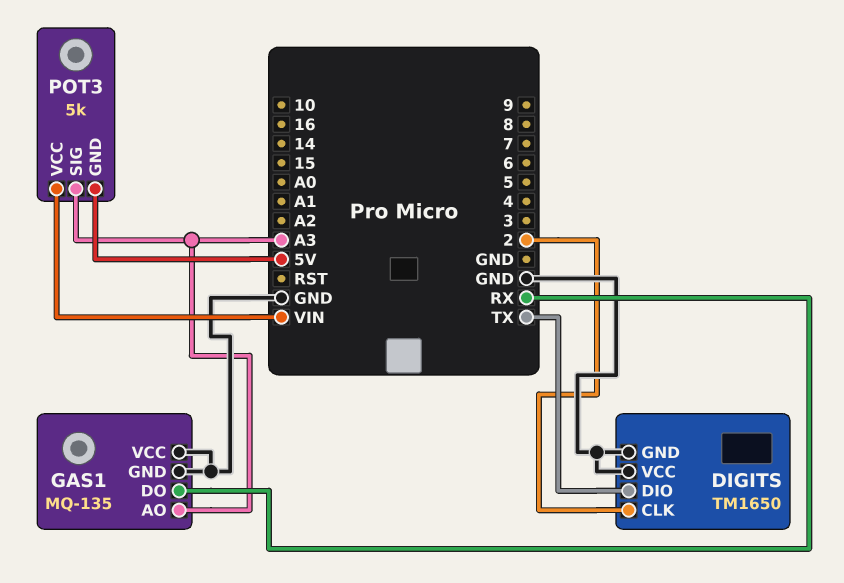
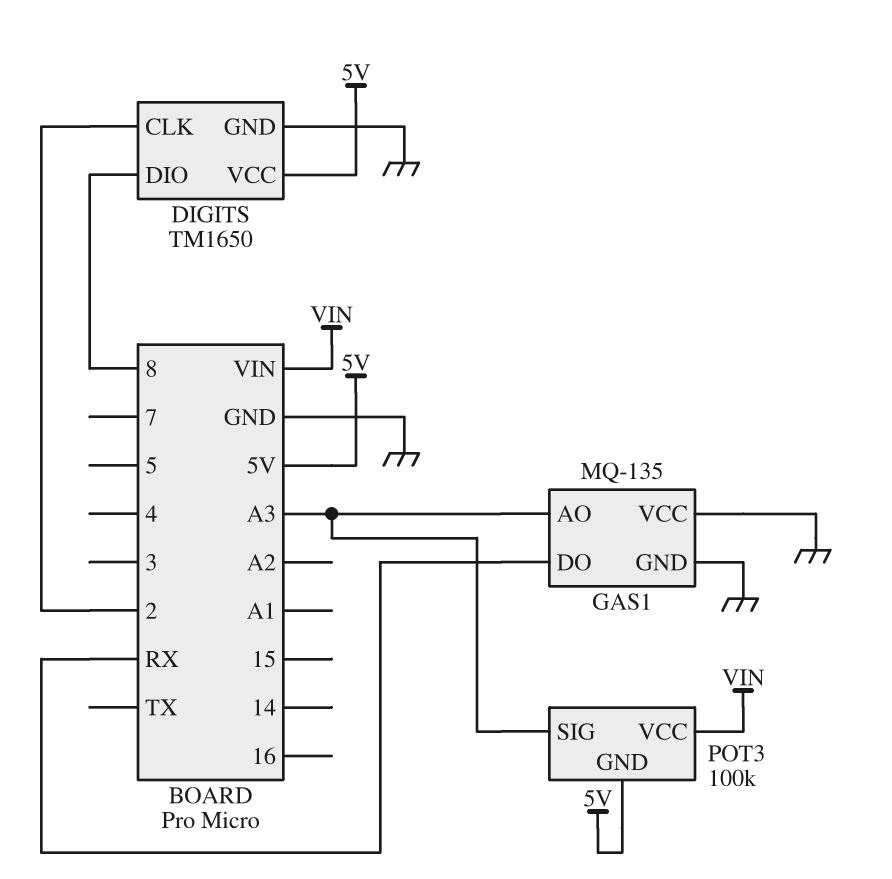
DIGITS pin DIO: TX -> 8
DIGITS pin VCC: GND -> 5V
POT3: 5k -> 100k

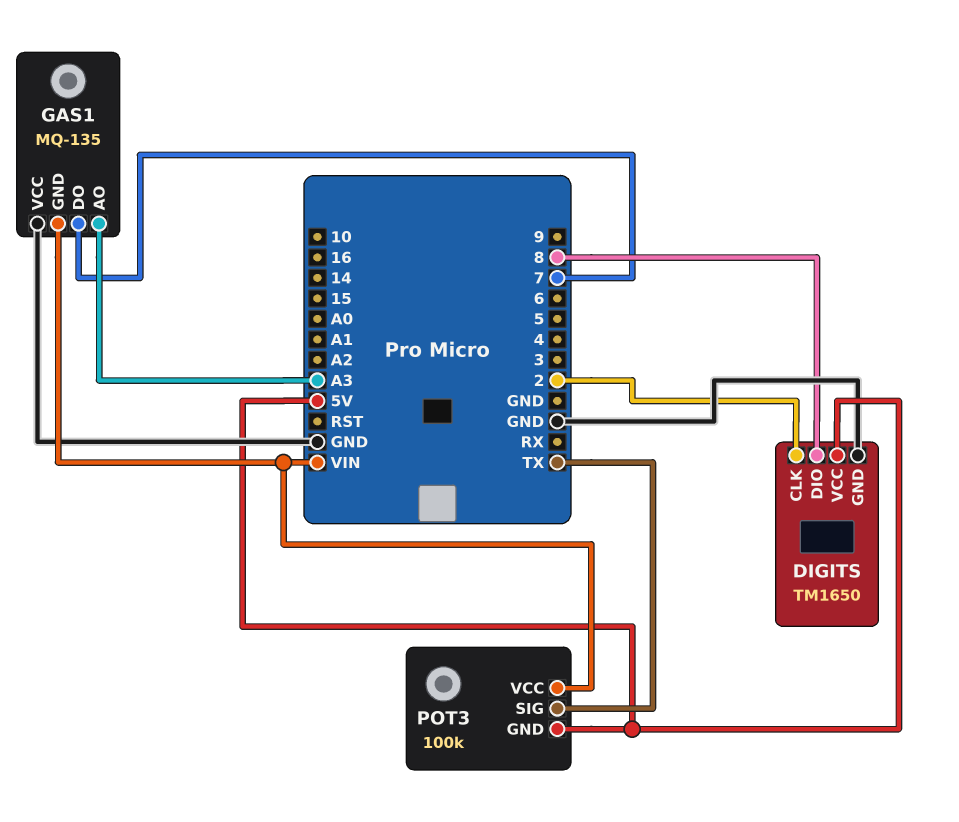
GAS1 pin DO: RX -> 7
GAS1 pin GND: GND -> VIN
POT3 pin SIG: A3 -> TX

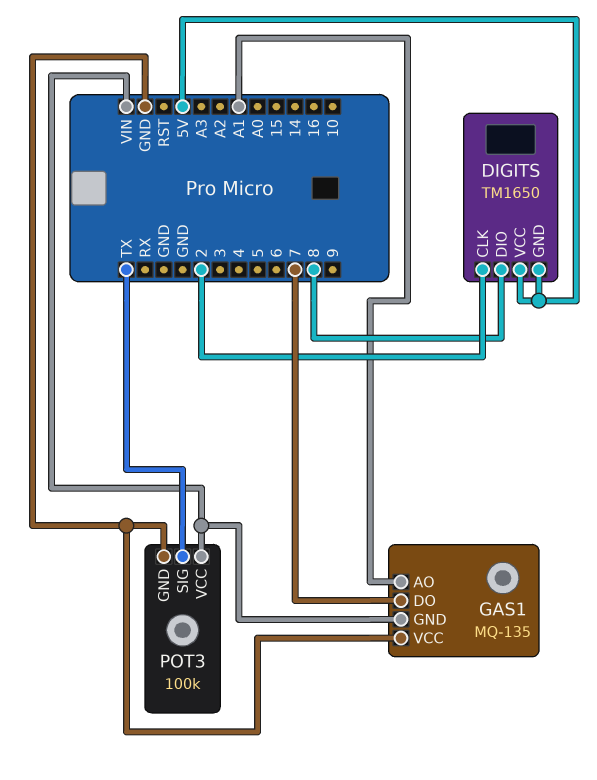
DIGITS pin GND: GND -> 5V
GAS1 pin AO: A3 -> A1
POT3 pin GND: 5V -> GND

